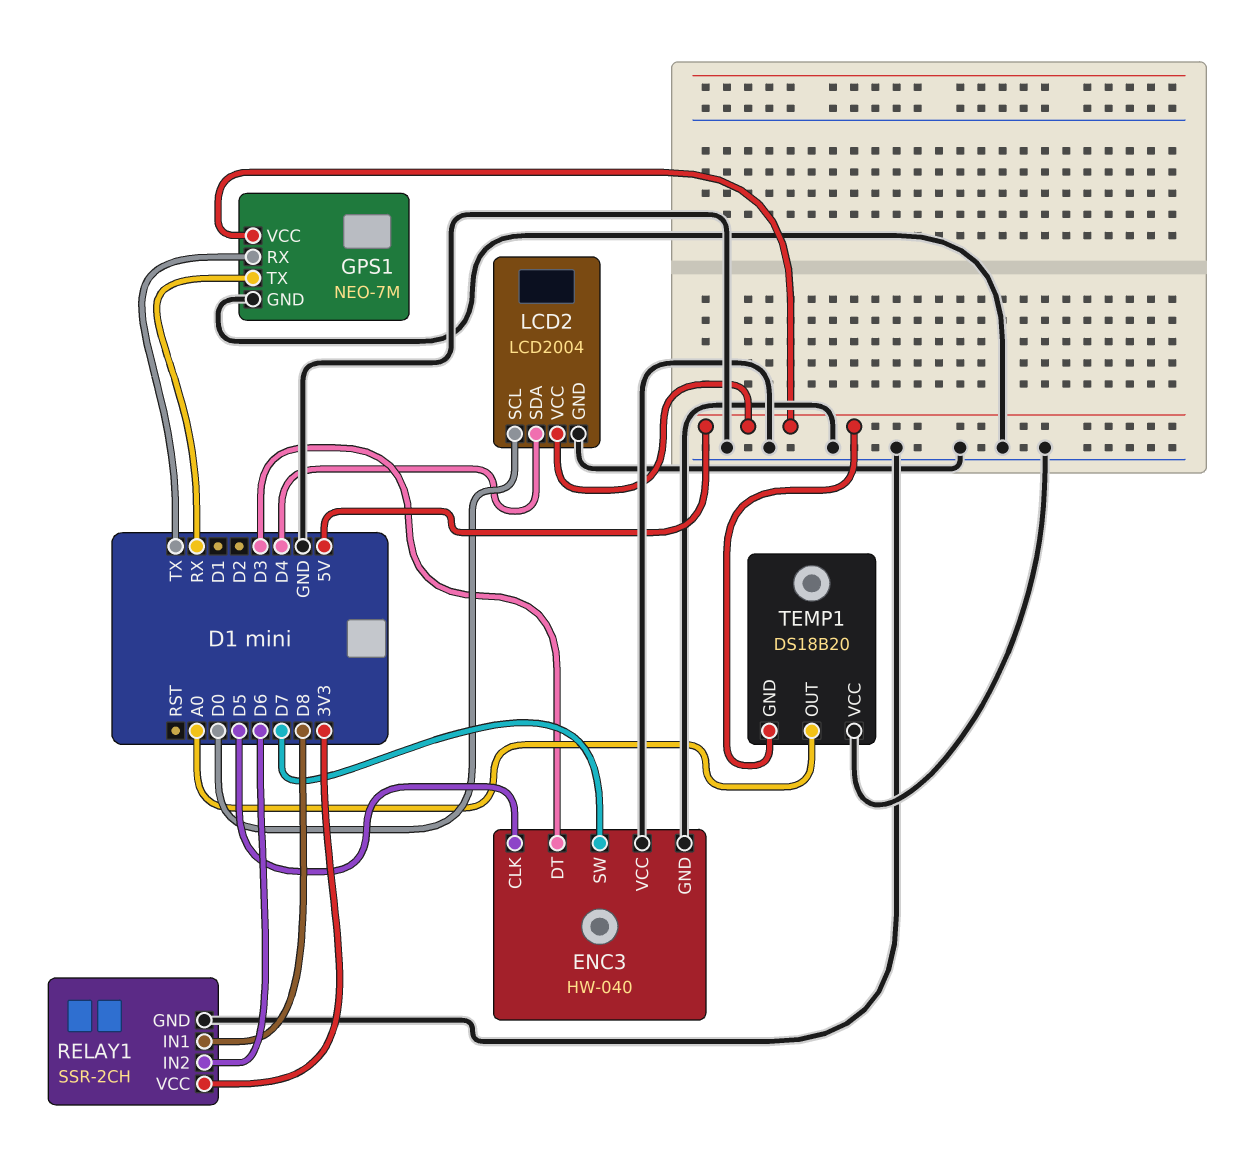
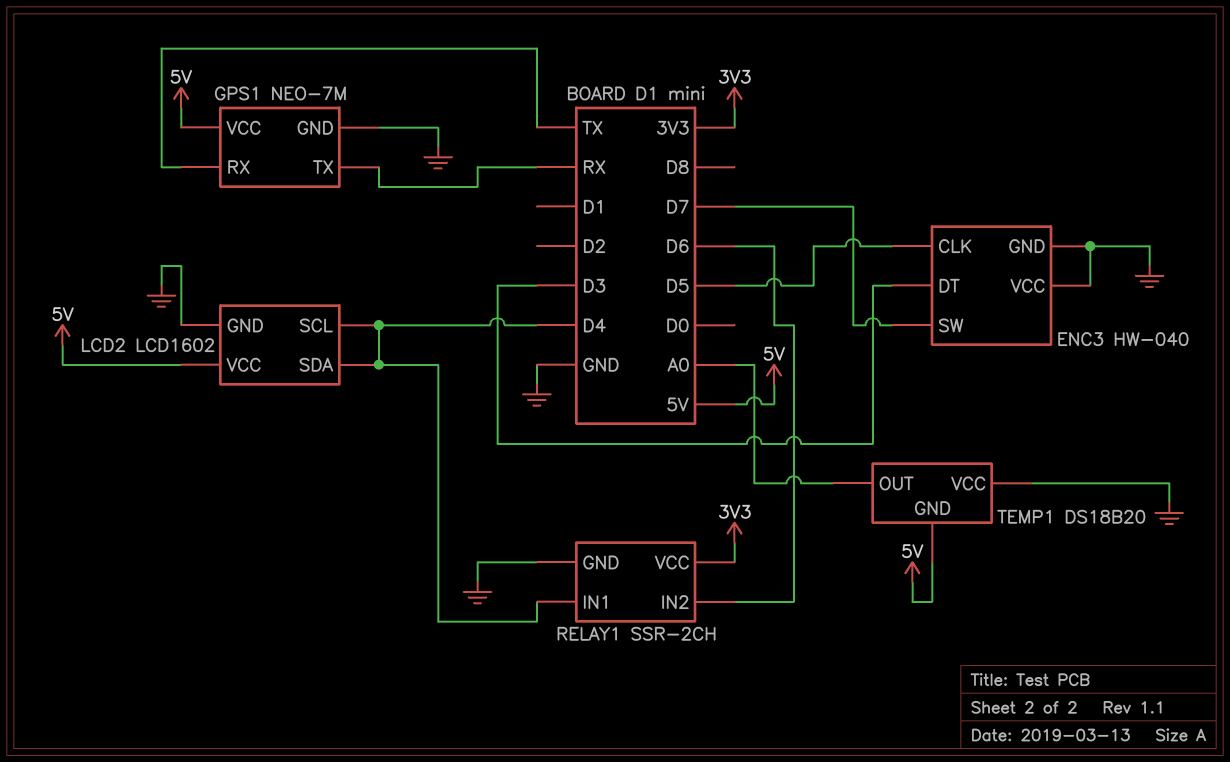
LCD2: LCD2004 -> LCD1602
LCD2 pin SCL: D0 -> D4
RELAY1 pin IN1: D8 -> D4

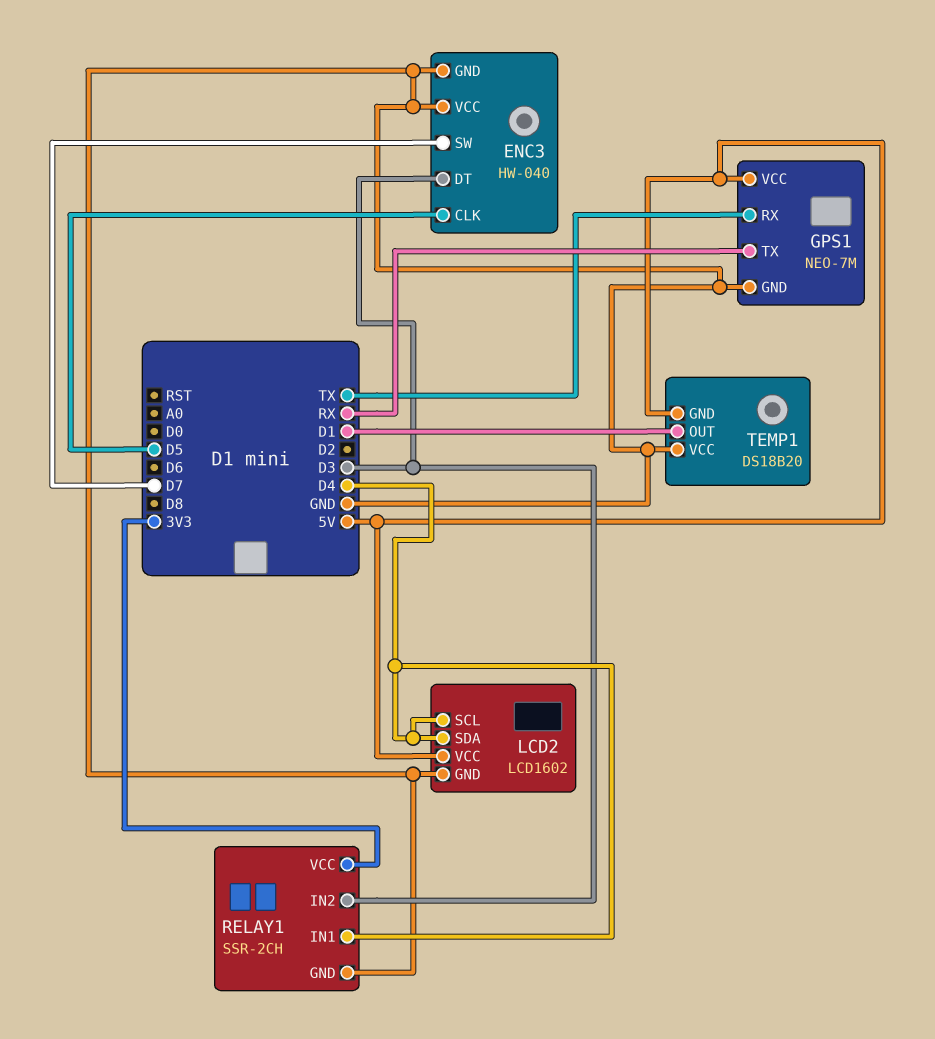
RELAY1 pin IN2: D6 -> D3
TEMP1 pin OUT: A0 -> D1

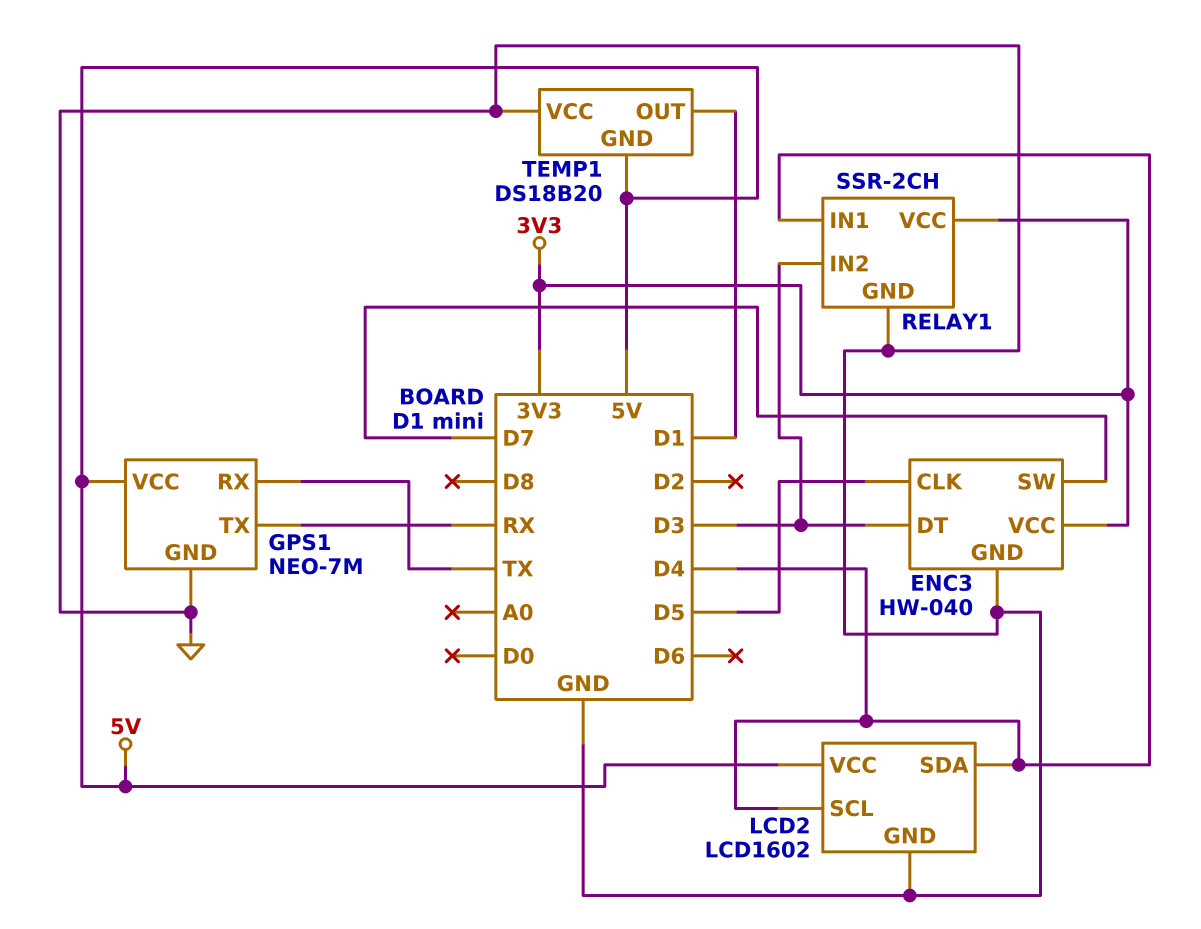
ENC3 pin VCC: GND -> 3V3

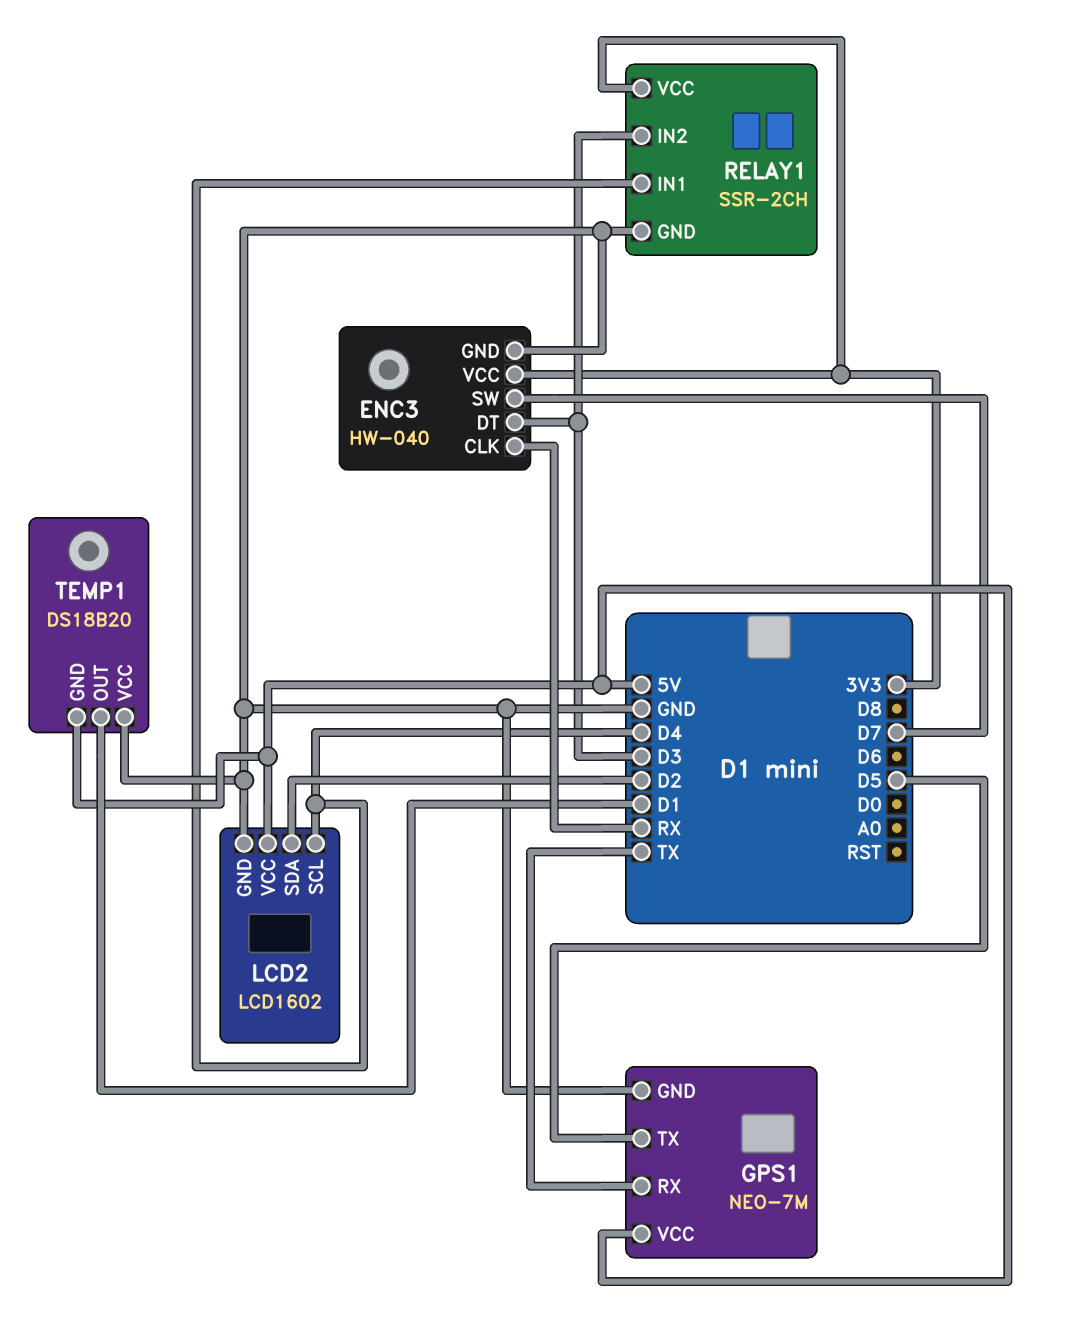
ENC3 pin CLK: D5 -> RX
GPS1 pin TX: RX -> D5
LCD2 pin SDA: D4 -> D2

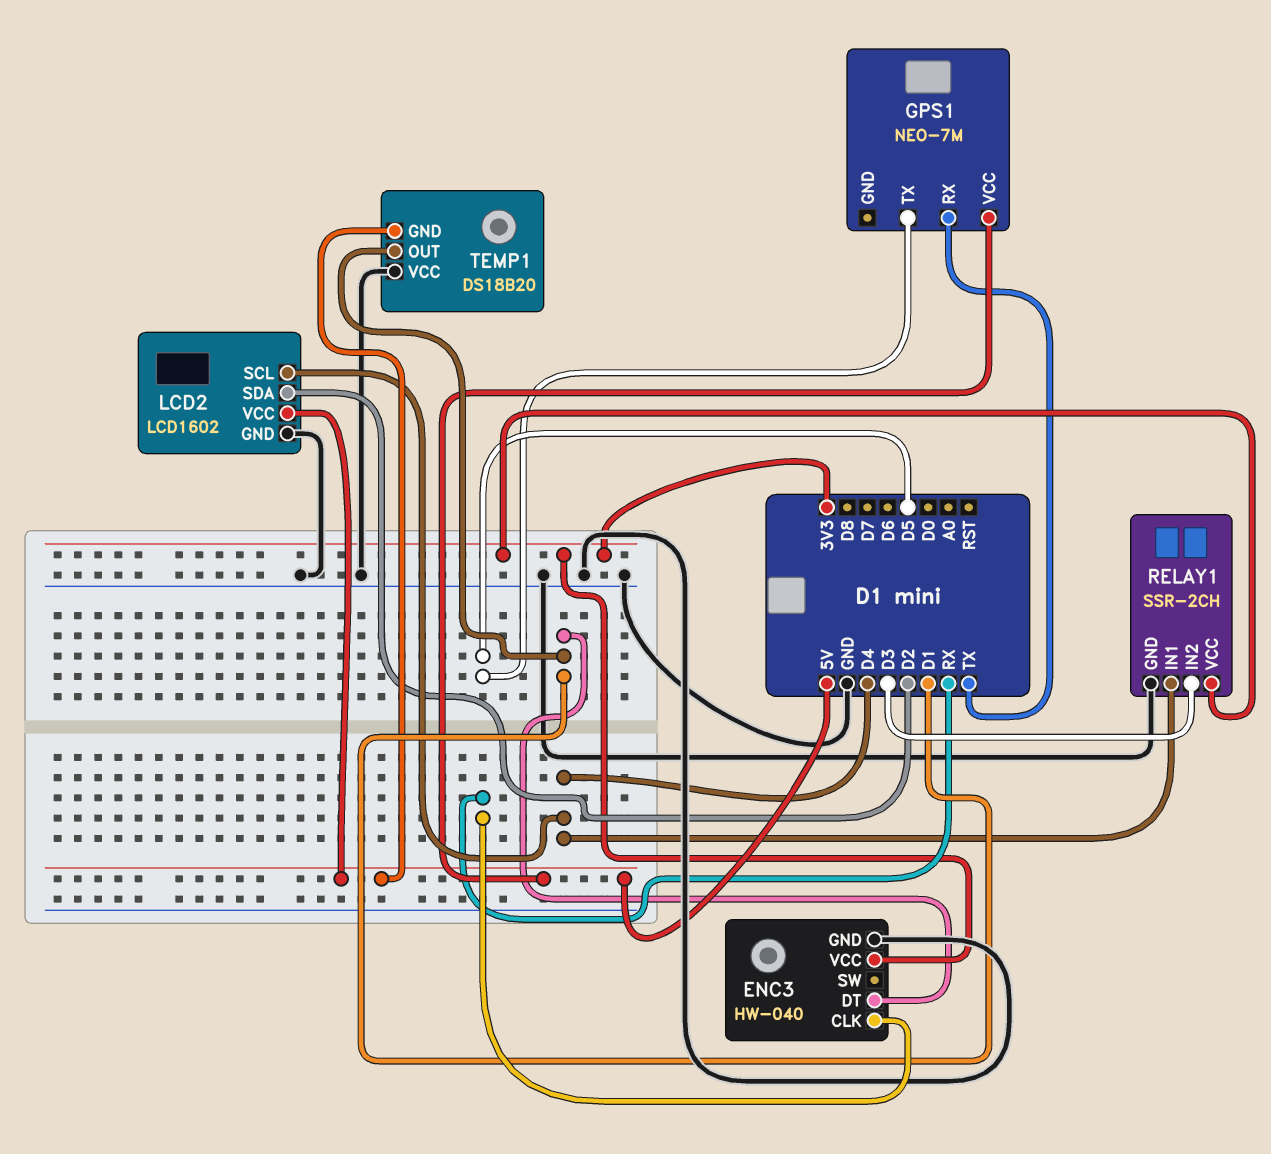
ENC3 pin DT: D3 -> D1
ENC3 pin SW: D7 -> none
GPS1 pin GND: GND -> none

